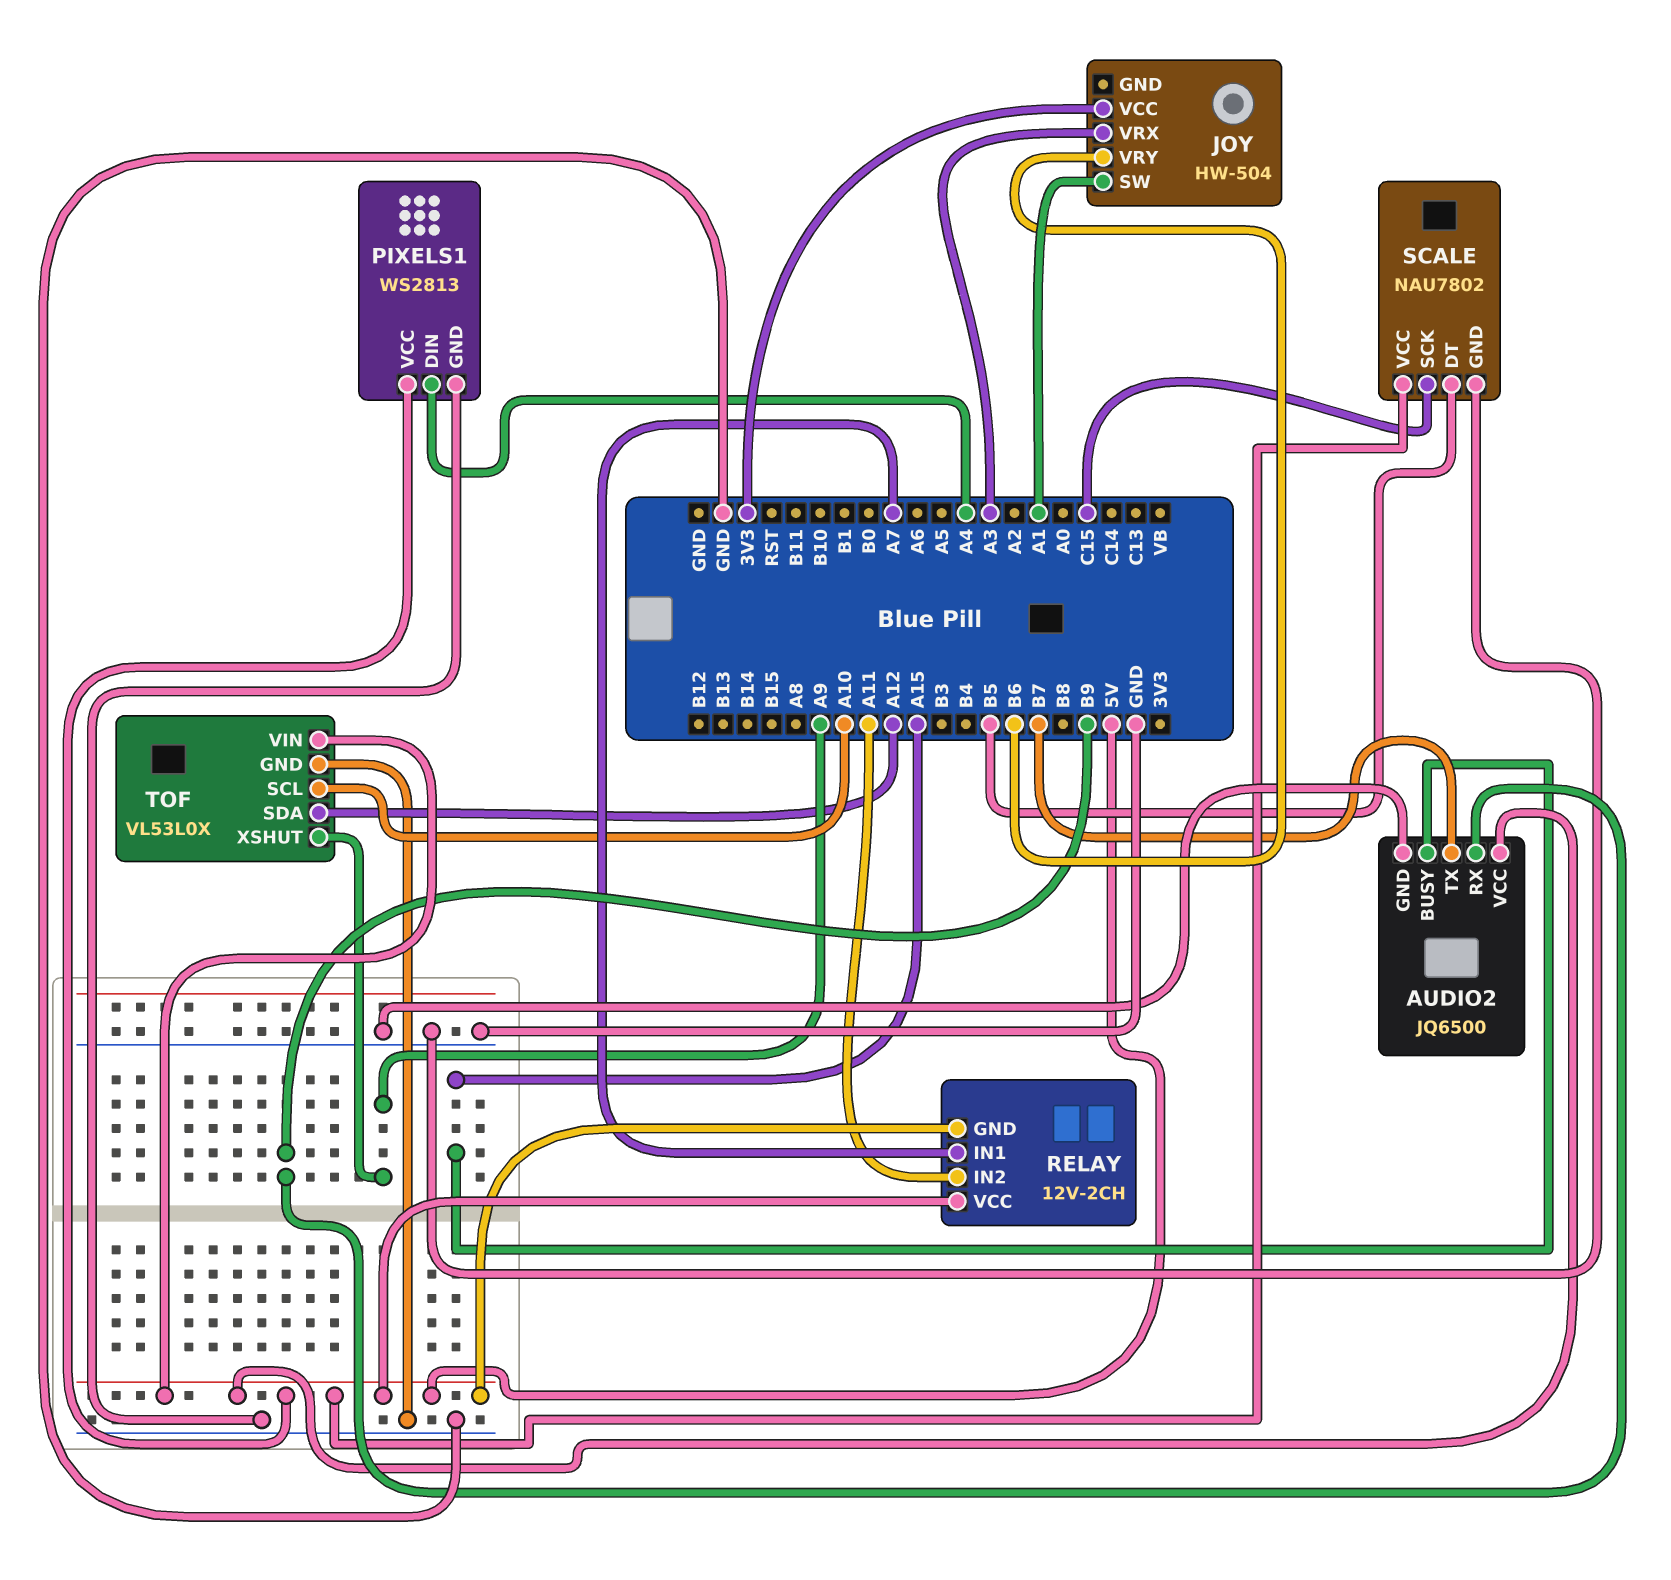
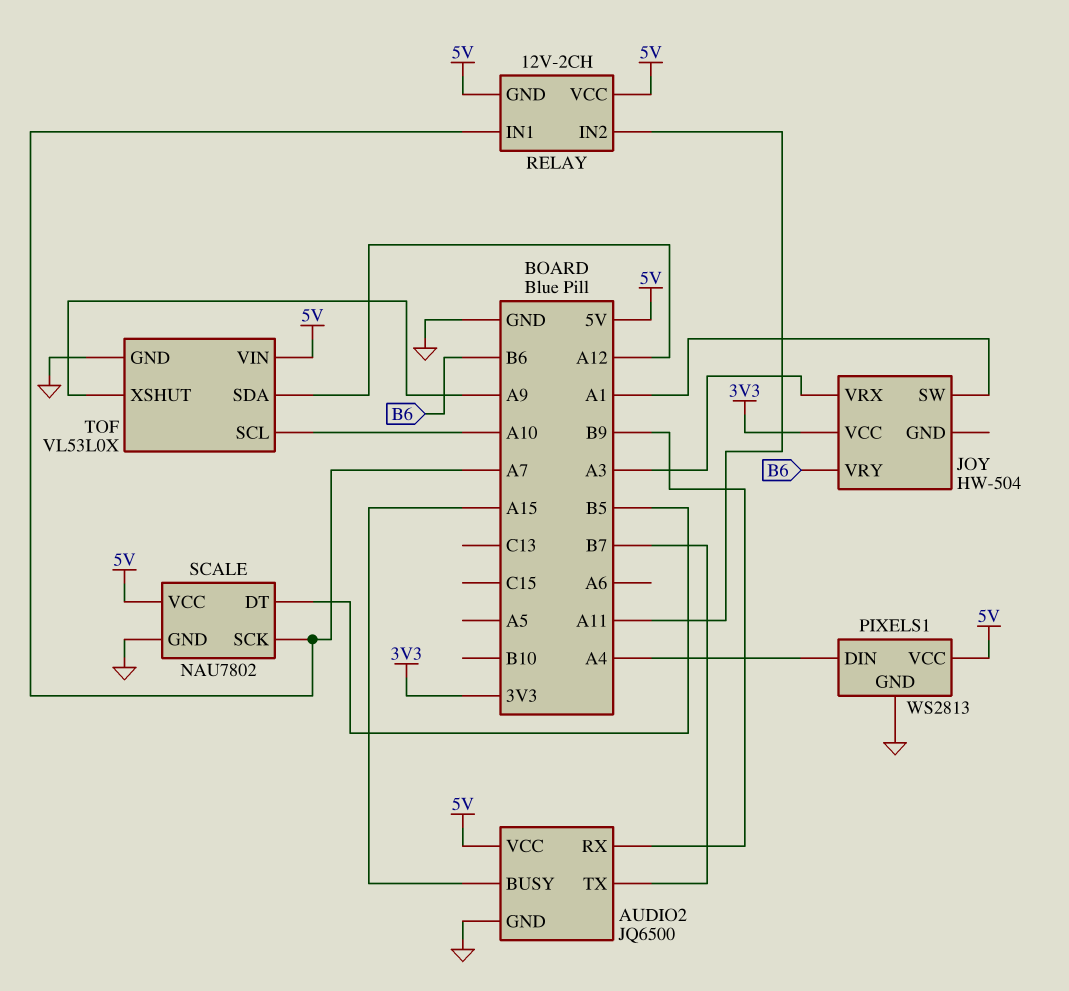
SCALE pin SCK: C15 -> A7

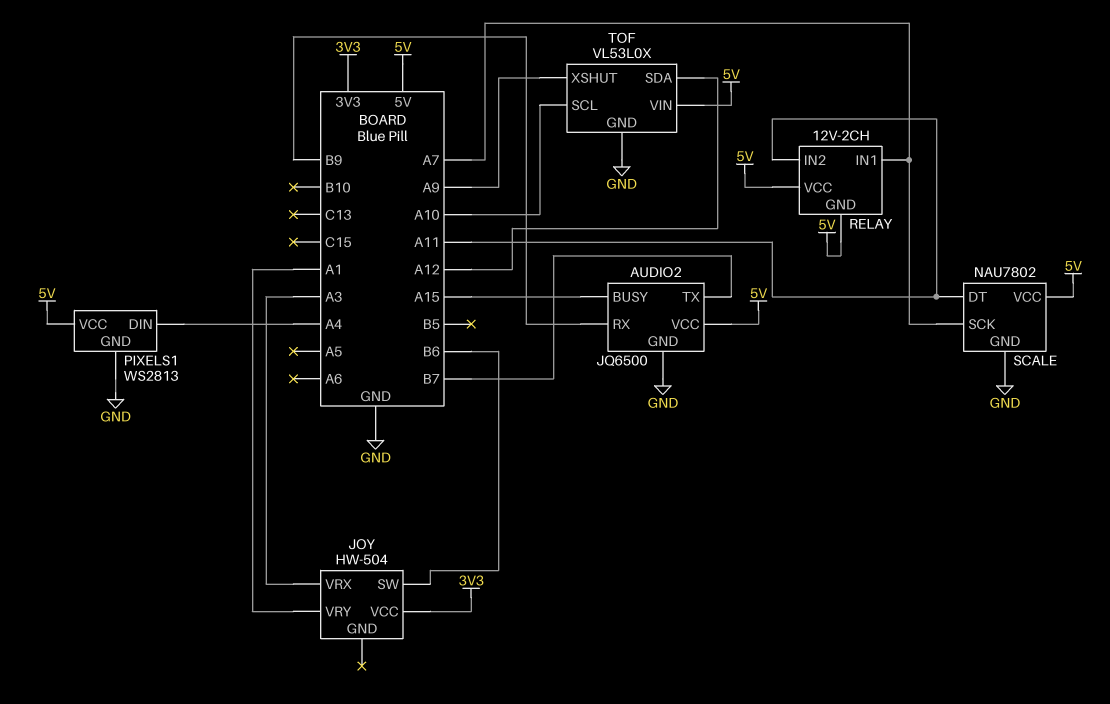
JOY pin SW: A1 -> B6
JOY pin VRY: B6 -> A1
SCALE pin DT: B5 -> A11

